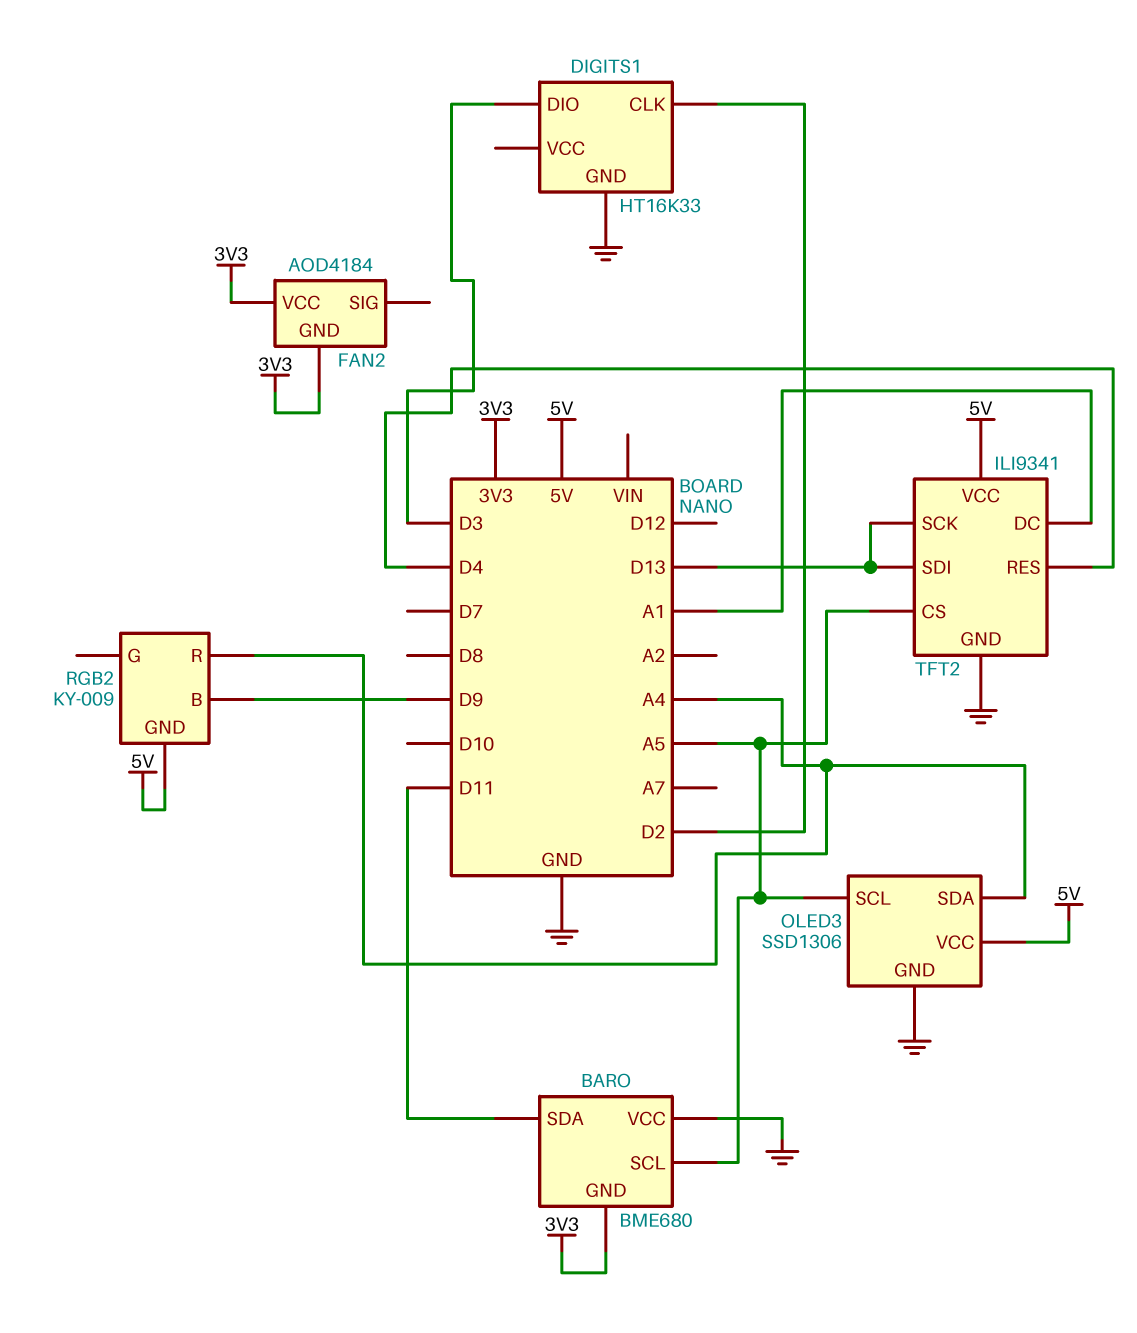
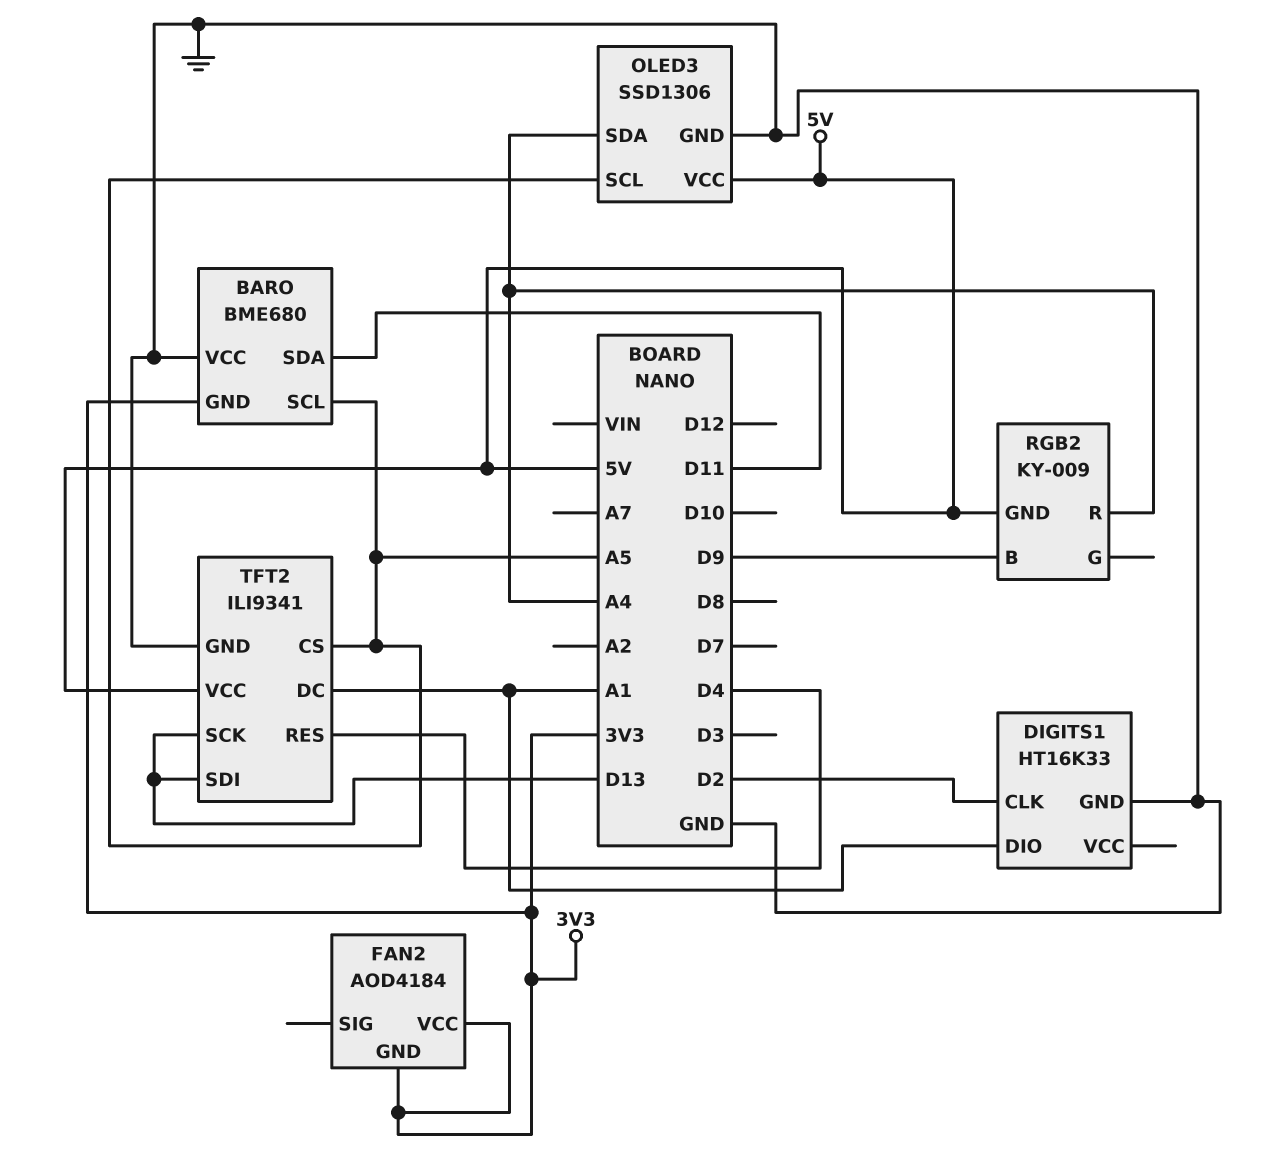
DIGITS1 pin DIO: D3 -> A1

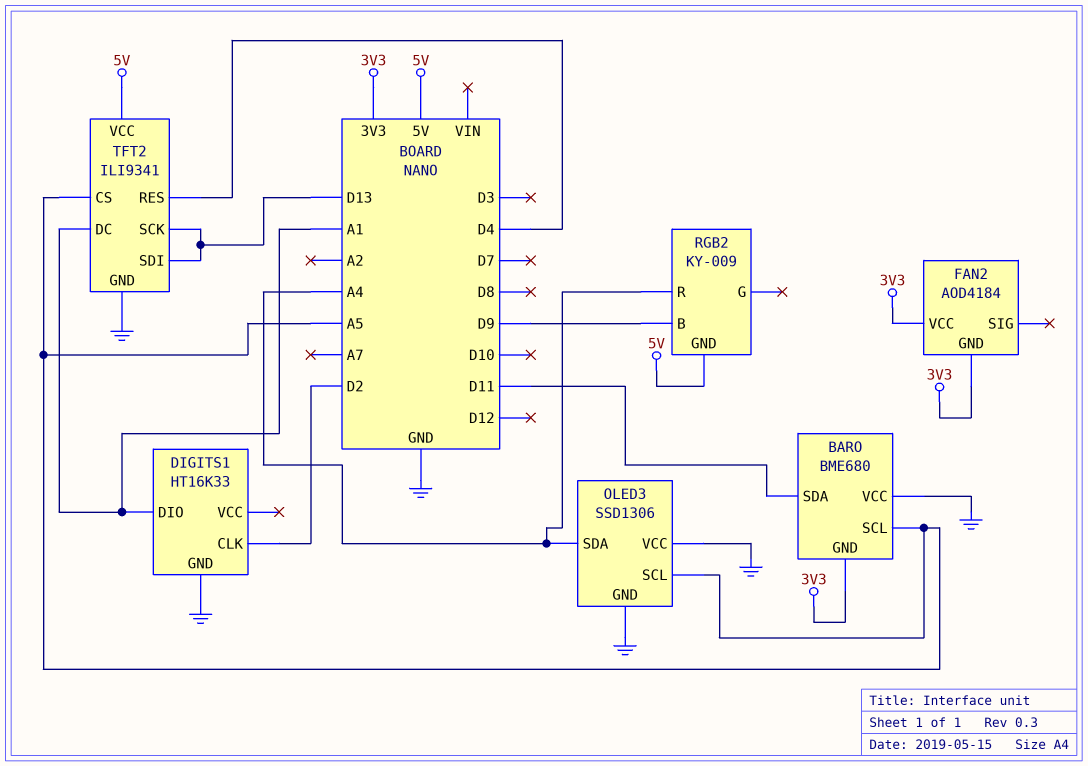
OLED3 pin VCC: 5V -> GND

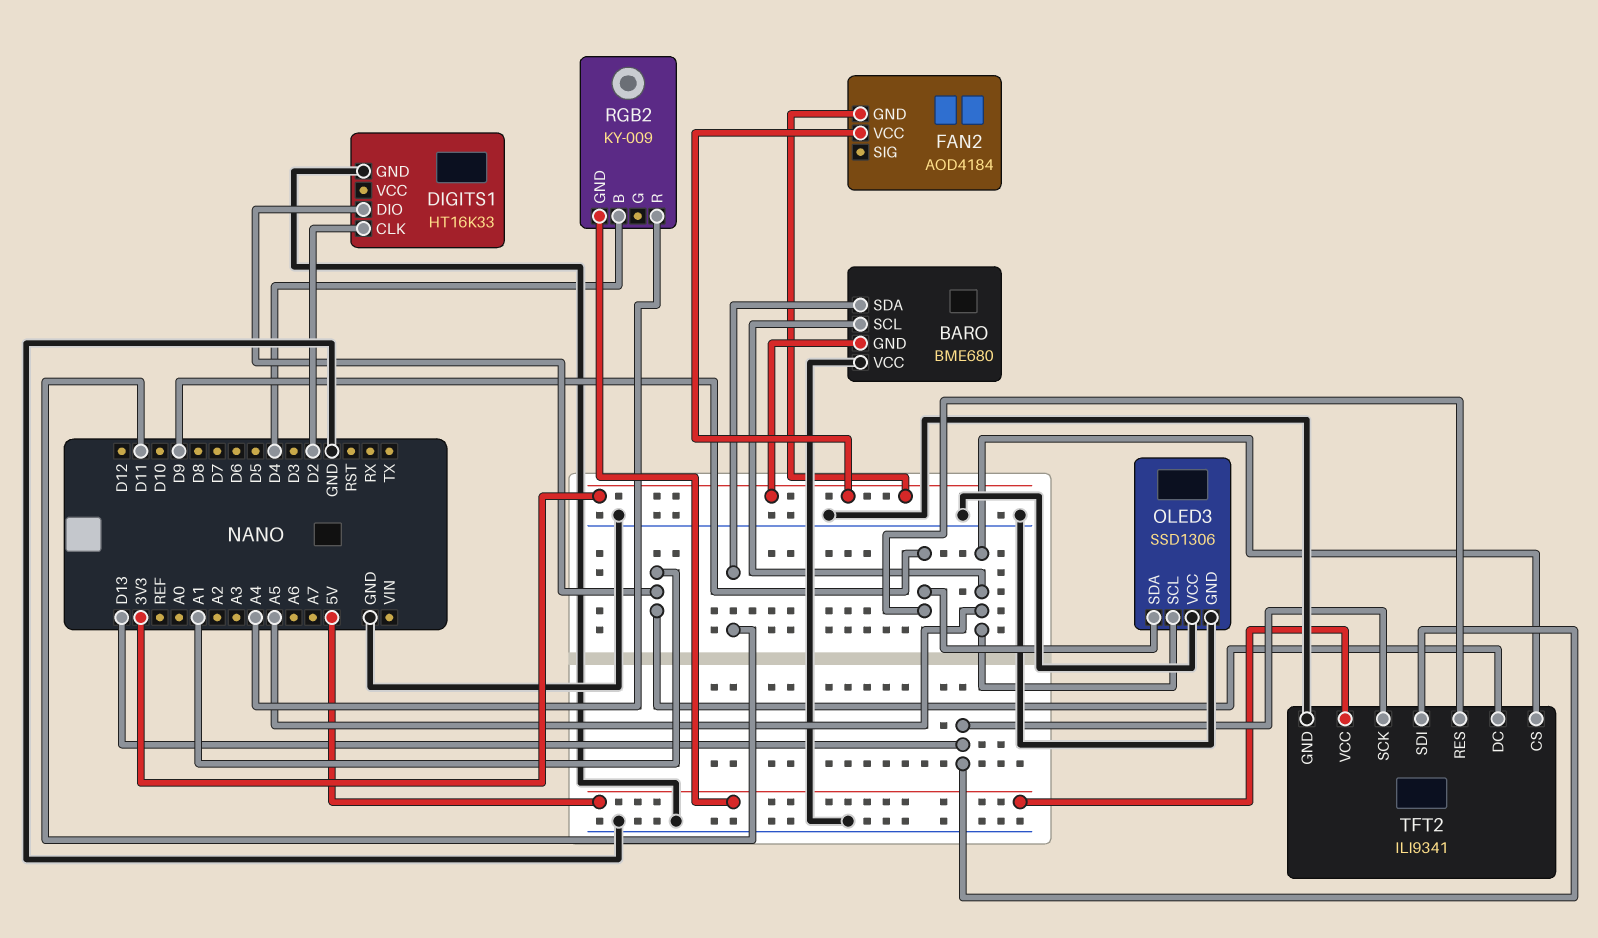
OLED3 pin SDA: A4 -> D9
RGB2 pin B: D9 -> D4
TFT2 pin RES: D4 -> D9

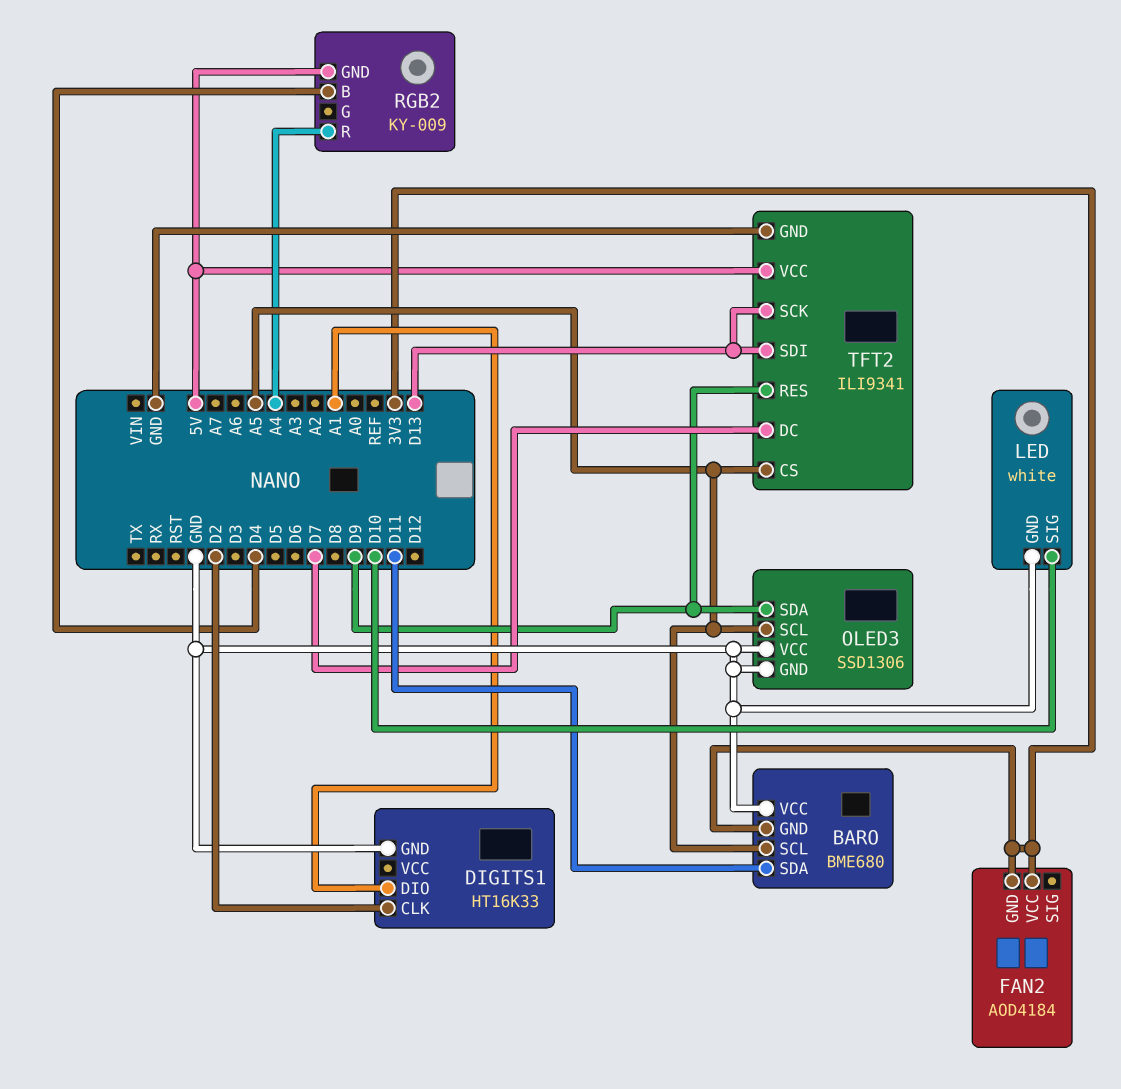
LED: none -> white
LED pin GND: none -> GND
LED pin SIG: none -> D10
TFT2 pin DC: A1 -> D7

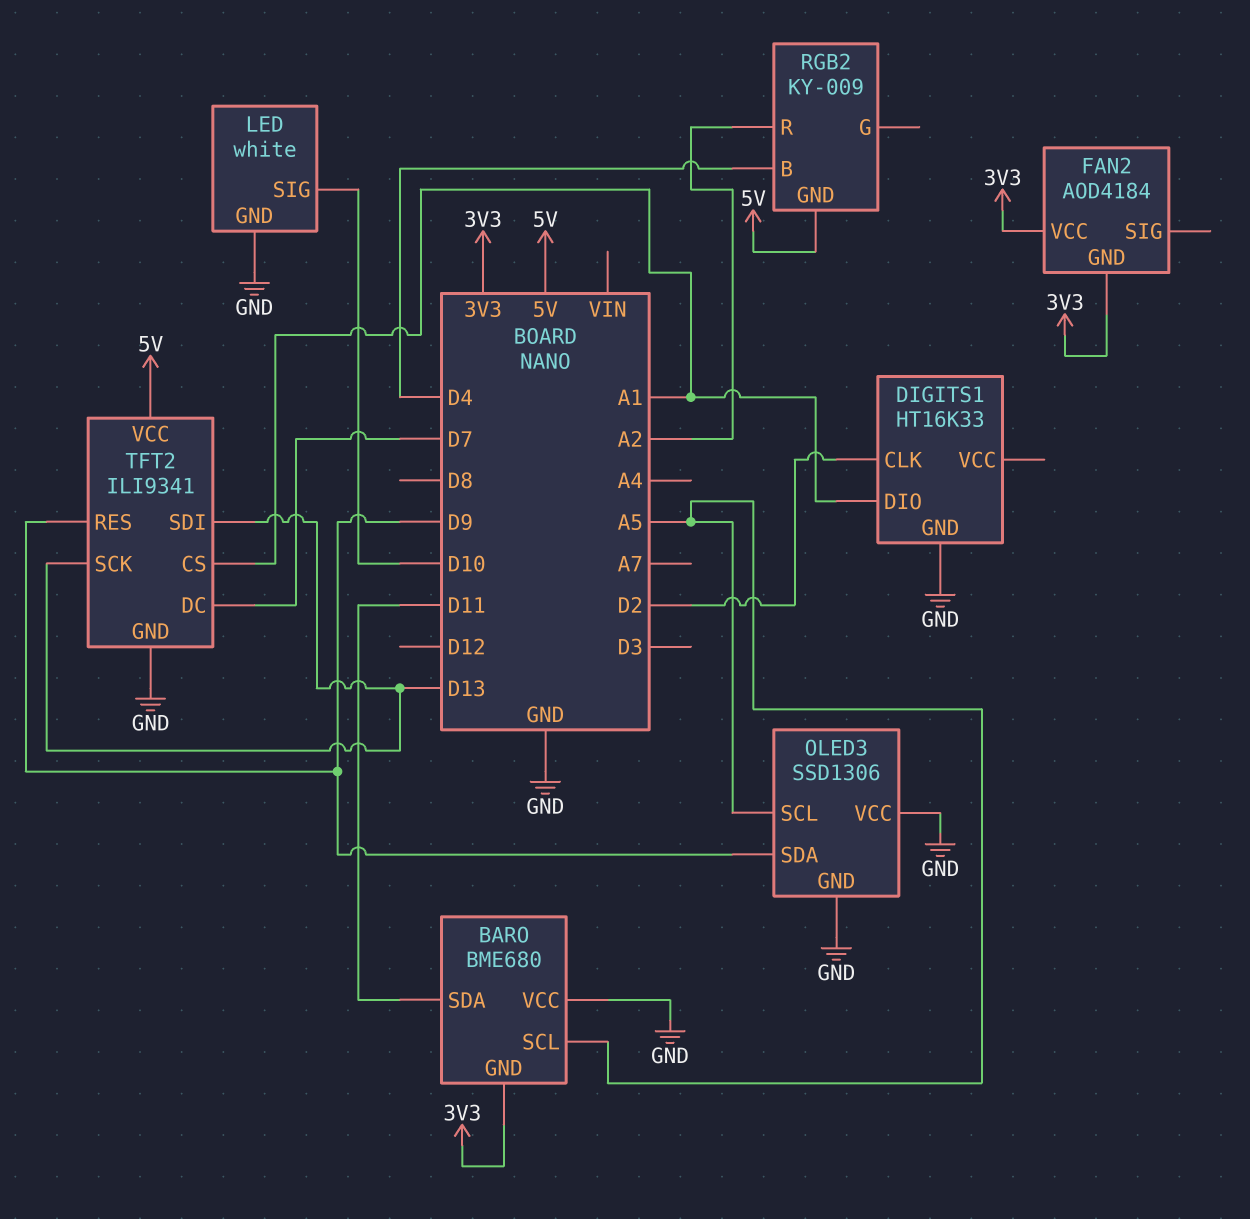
RGB2 pin R: A4 -> A2
TFT2 pin CS: A5 -> A1

